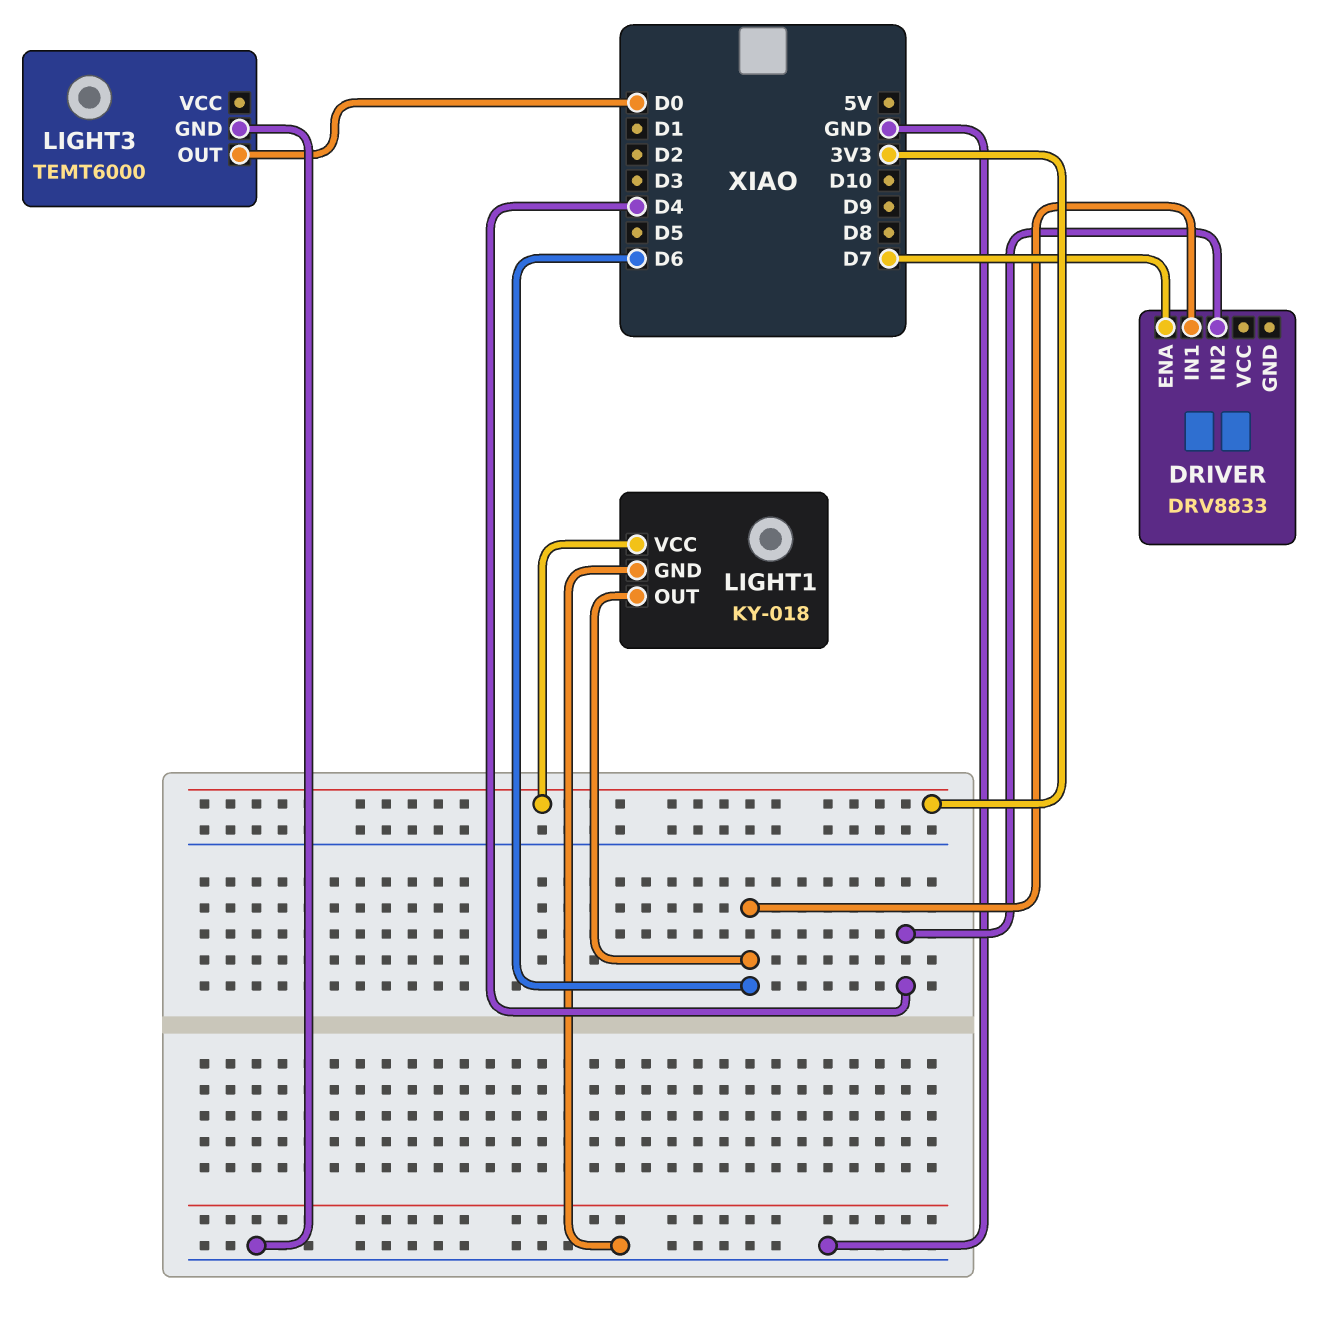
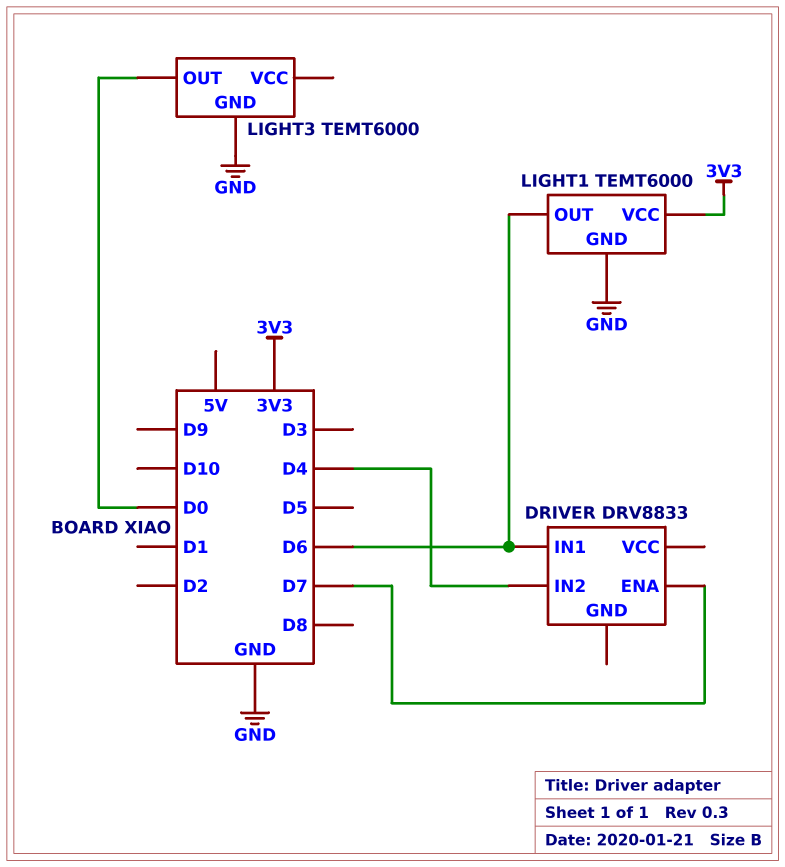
LIGHT1: KY-018 -> TEMT6000

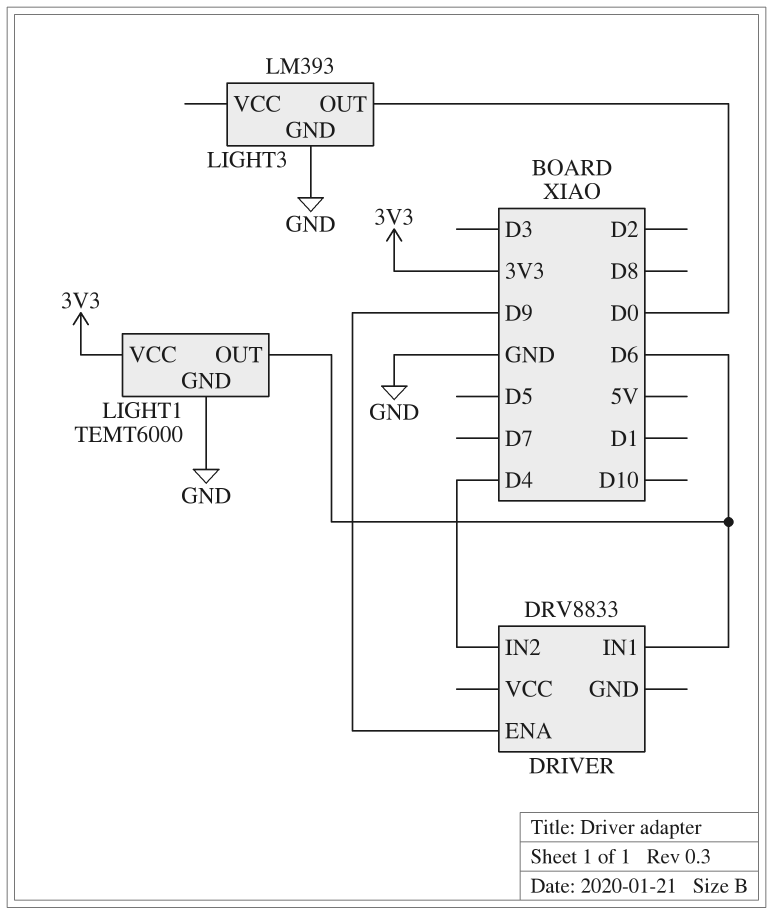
DRIVER pin ENA: D7 -> D9
LIGHT3: TEMT6000 -> LM393

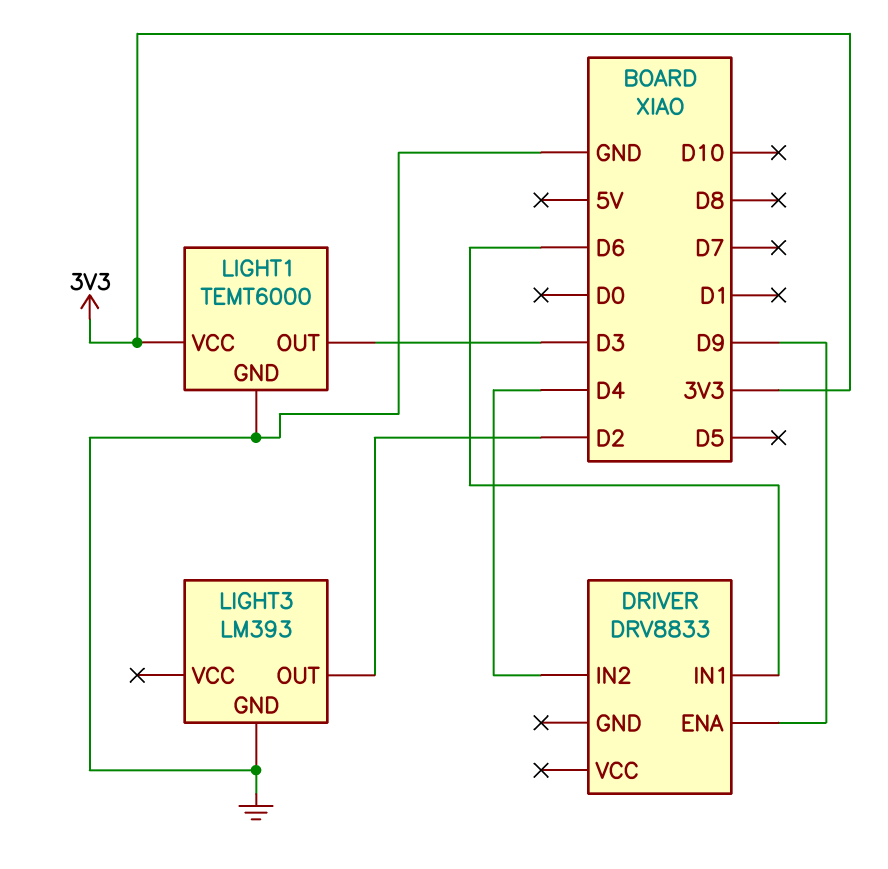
LIGHT1 pin OUT: D6 -> D3
LIGHT3 pin OUT: D0 -> D2

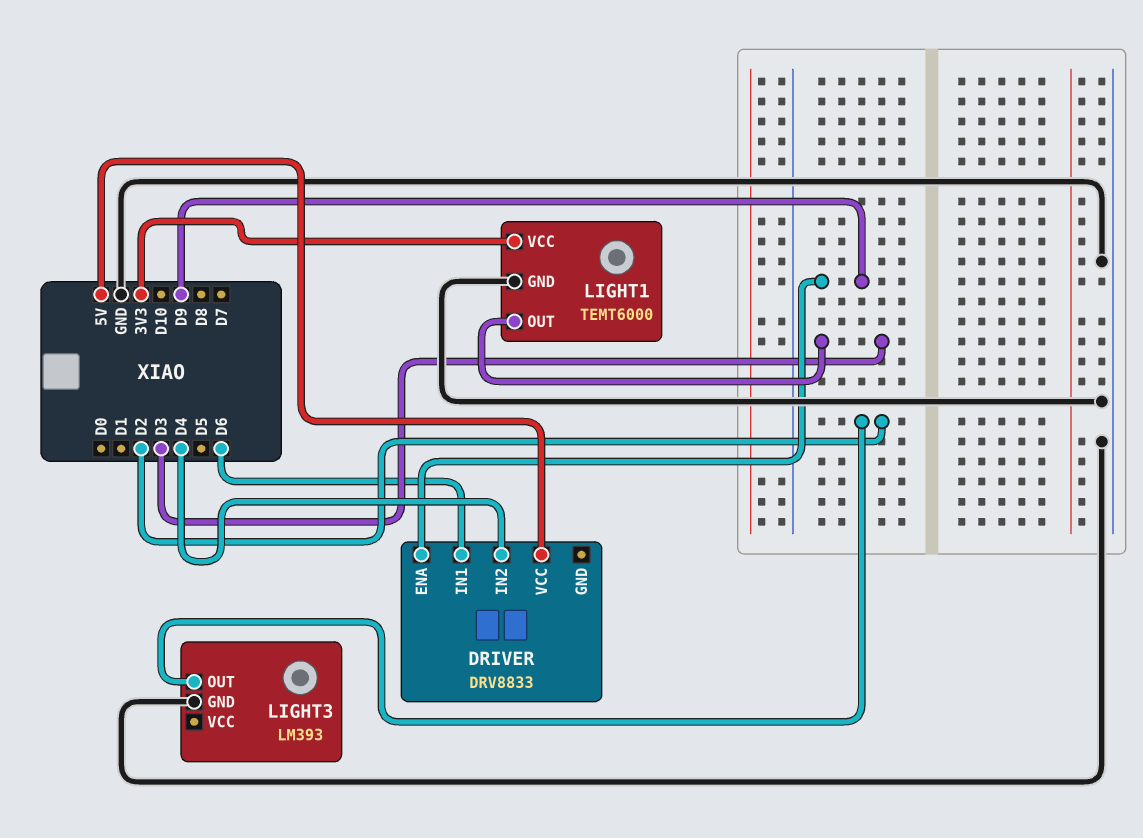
DRIVER pin VCC: none -> 5V

